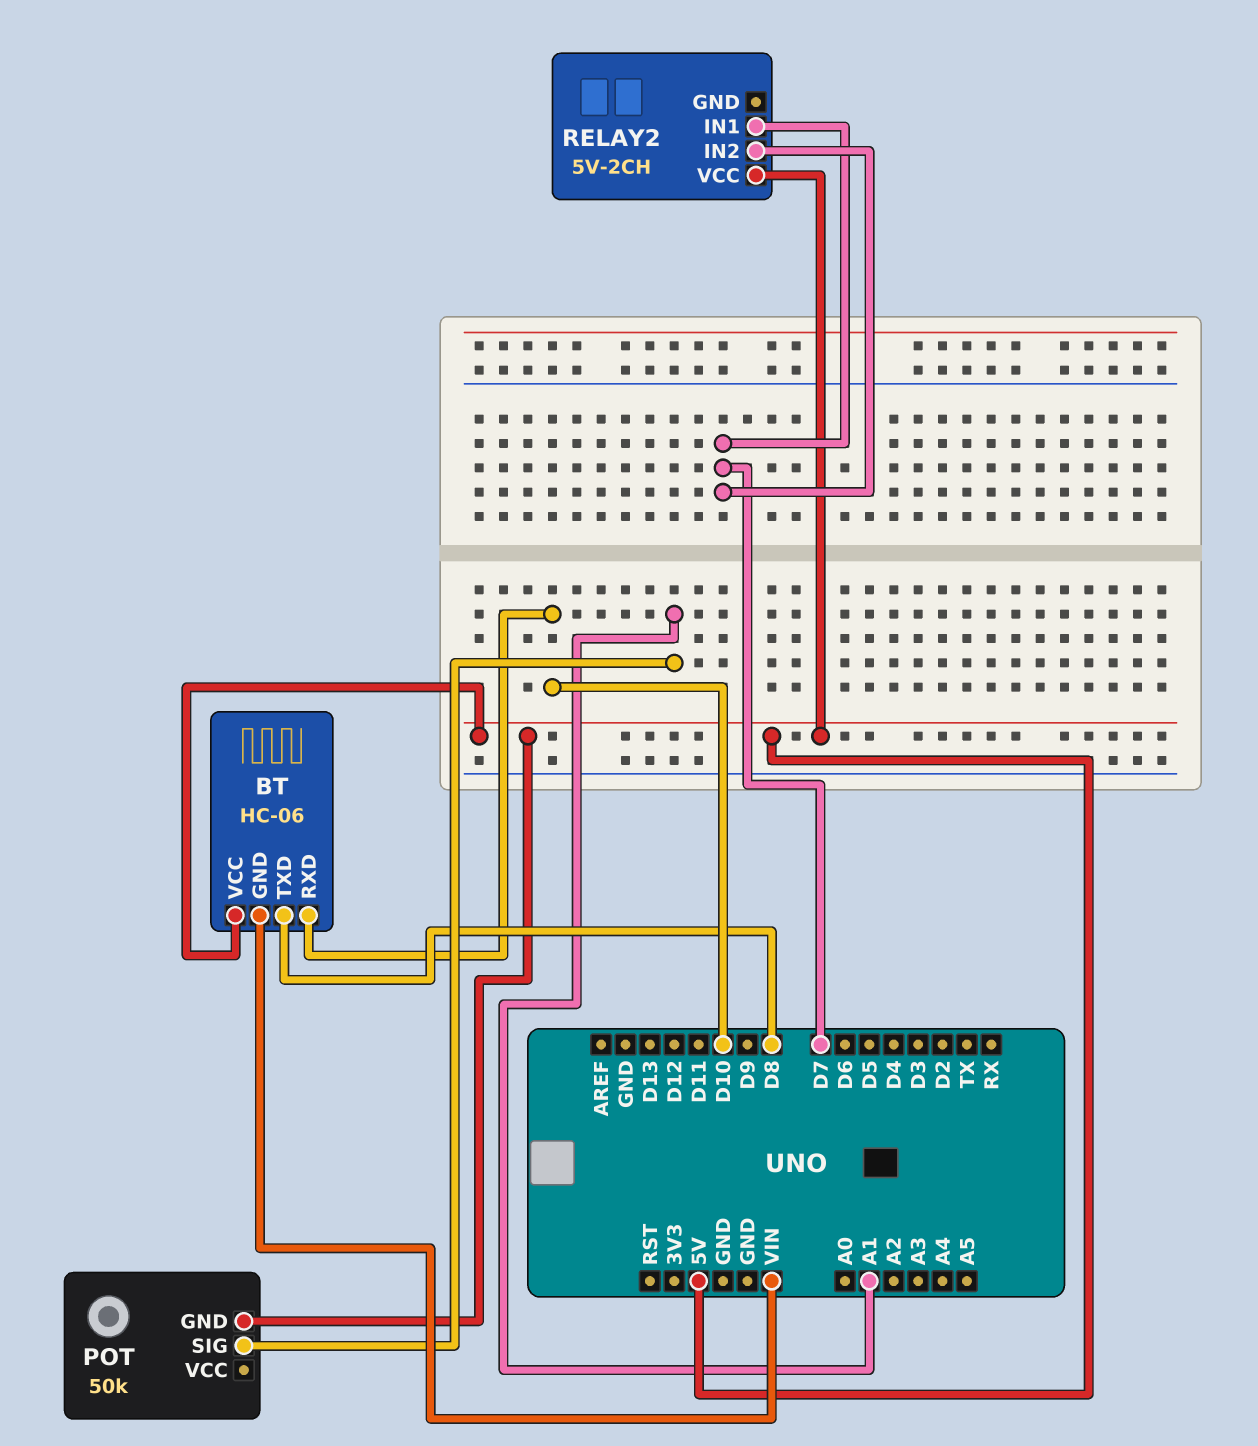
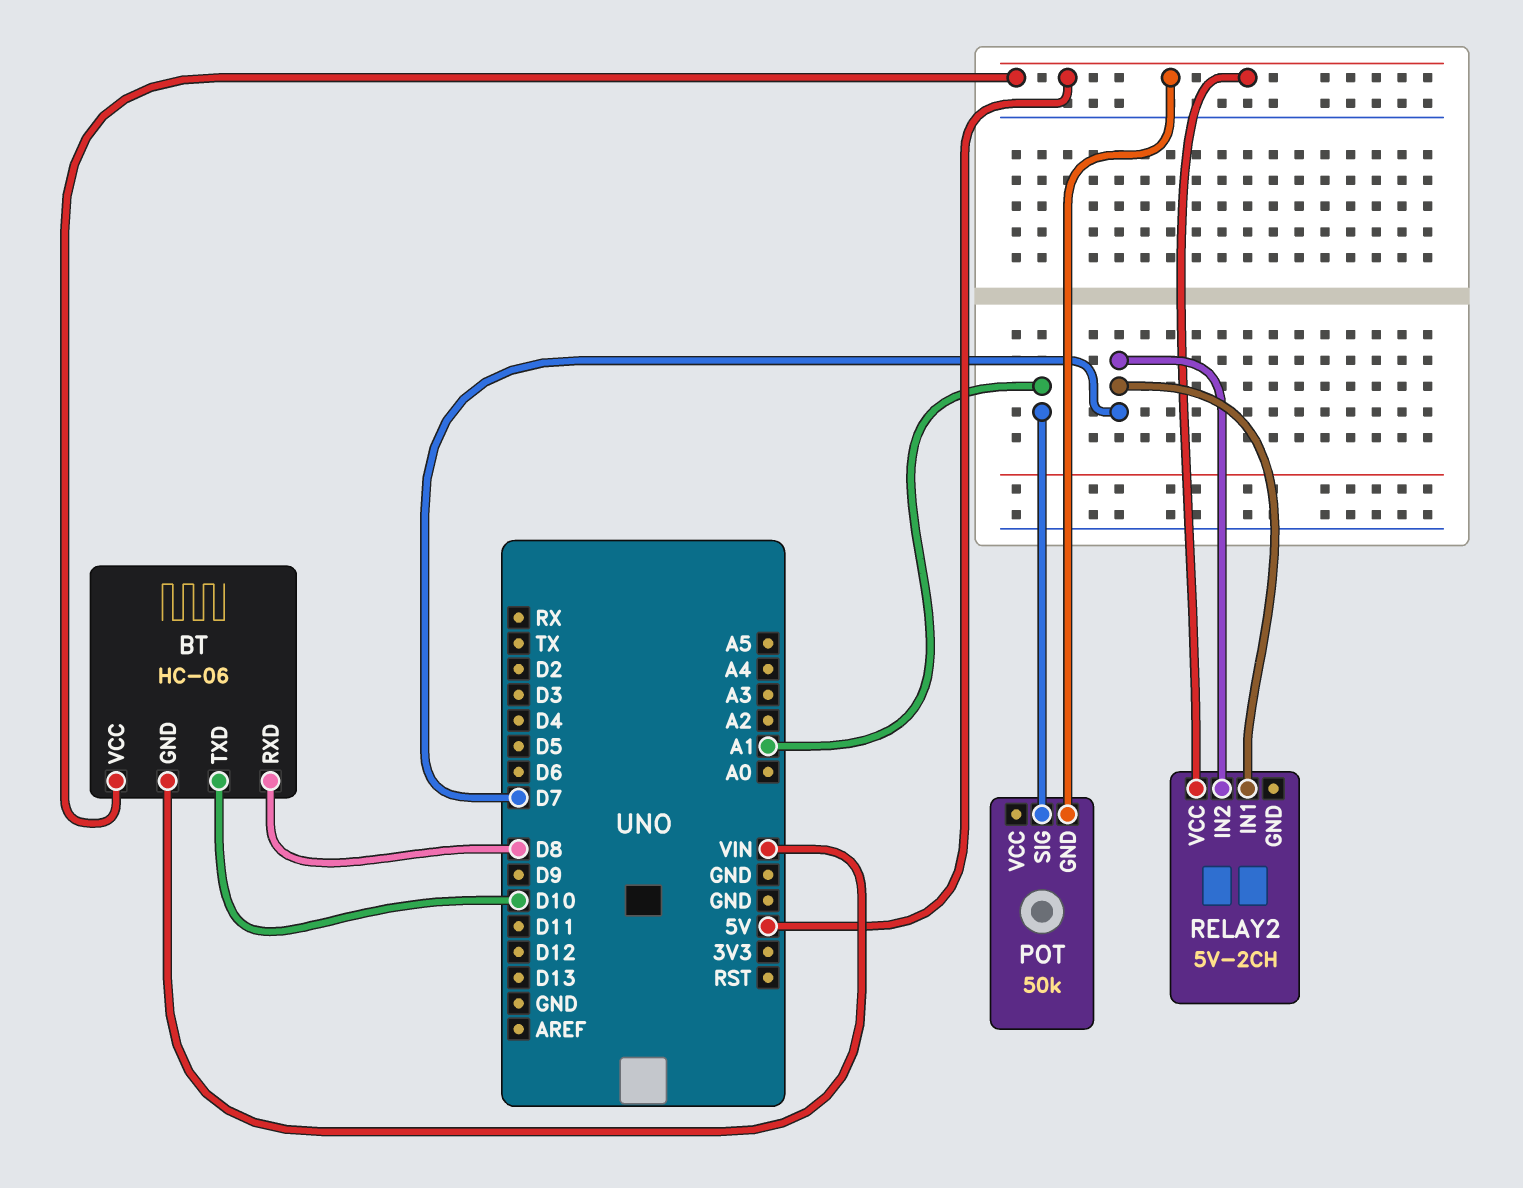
BT pin RXD: D10 -> D8
BT pin TXD: D8 -> D10

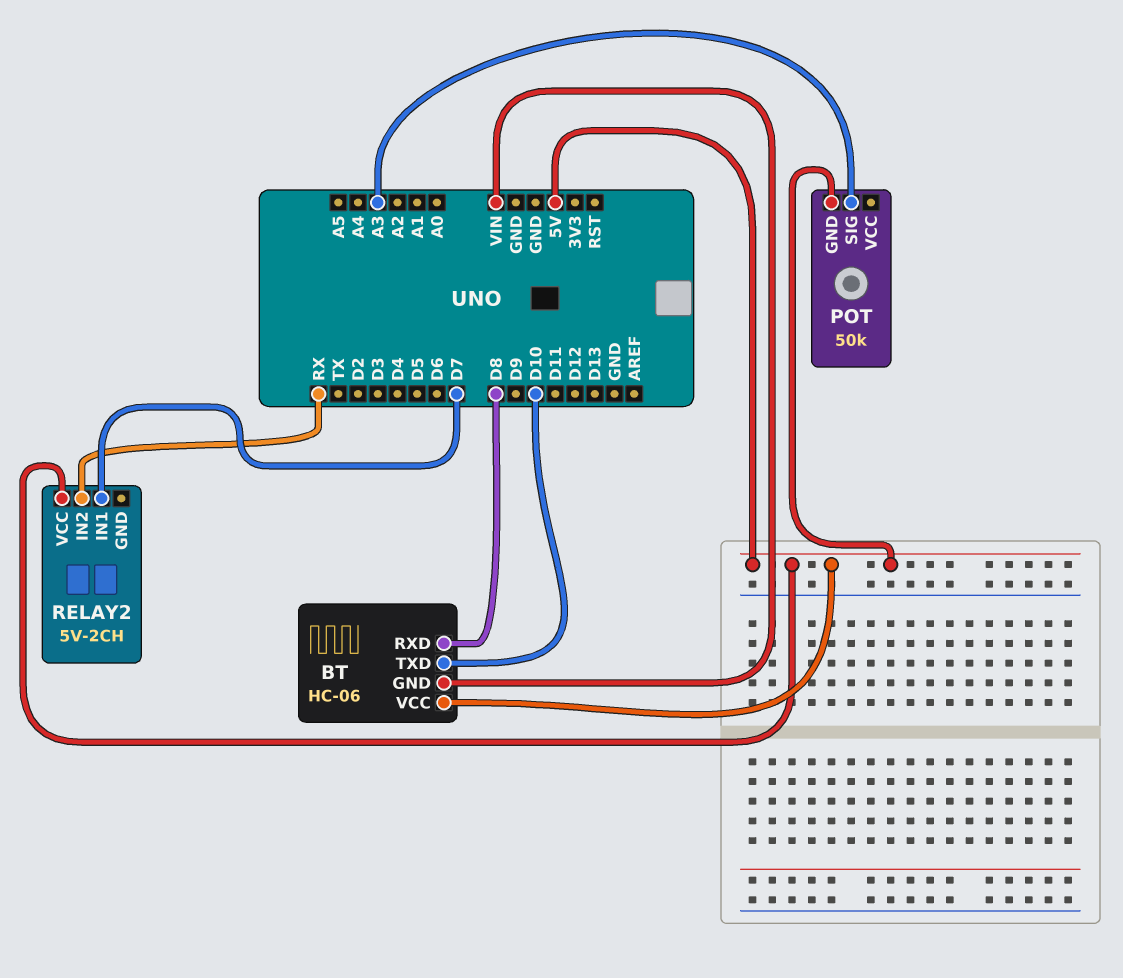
POT pin SIG: A1 -> A3
RELAY2 pin IN2: D7 -> RX

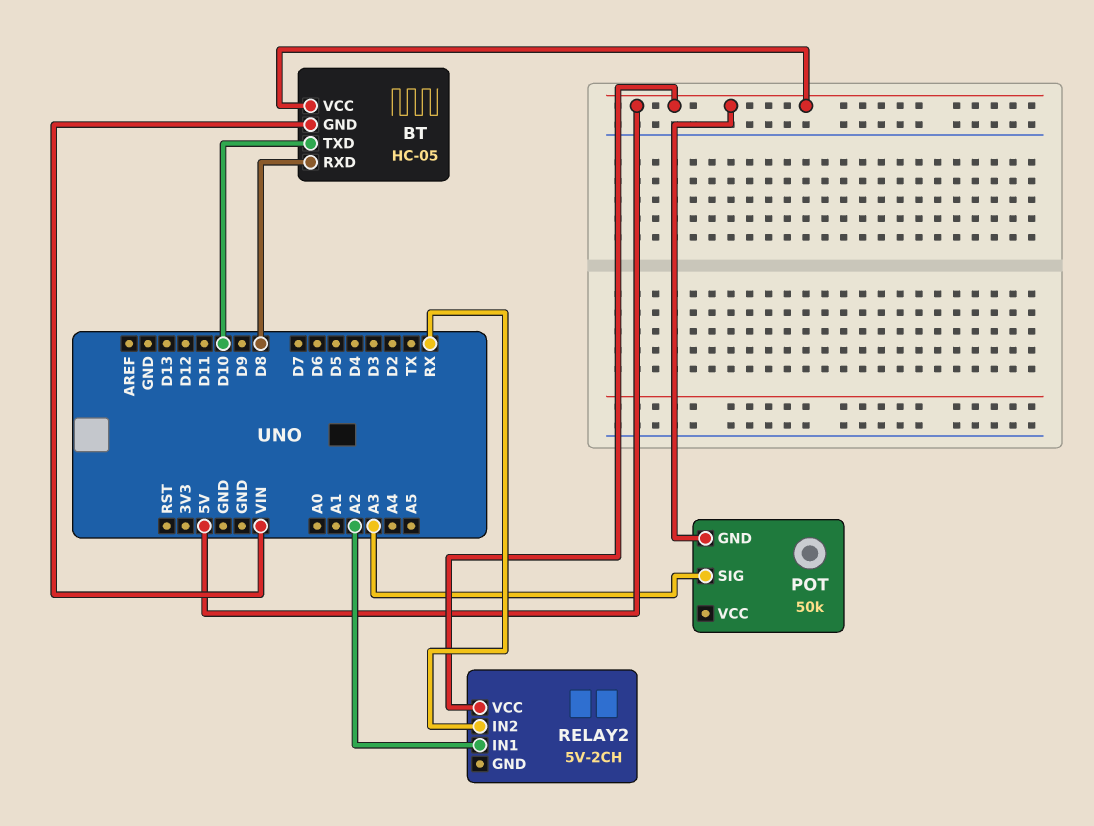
BT: HC-06 -> HC-05
RELAY2 pin IN1: D7 -> A2

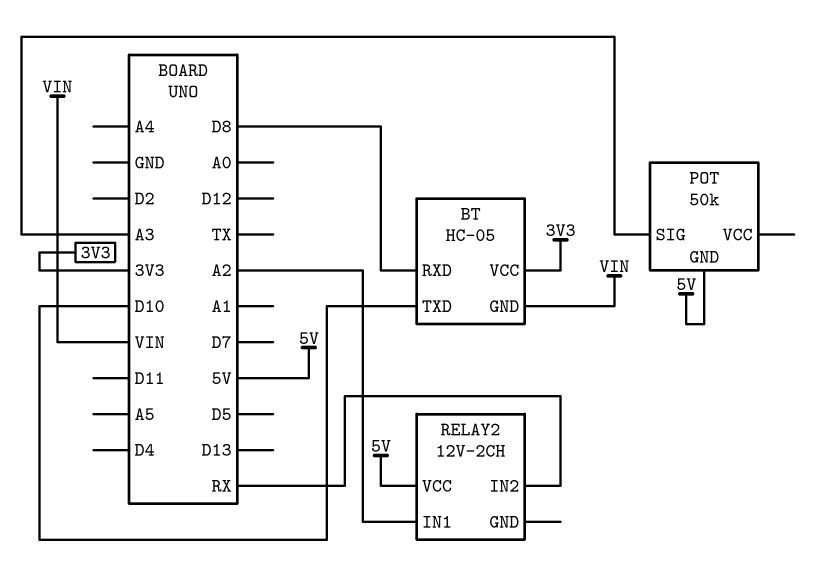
BT pin VCC: 5V -> 3V3
RELAY2: 5V-2CH -> 12V-2CH

